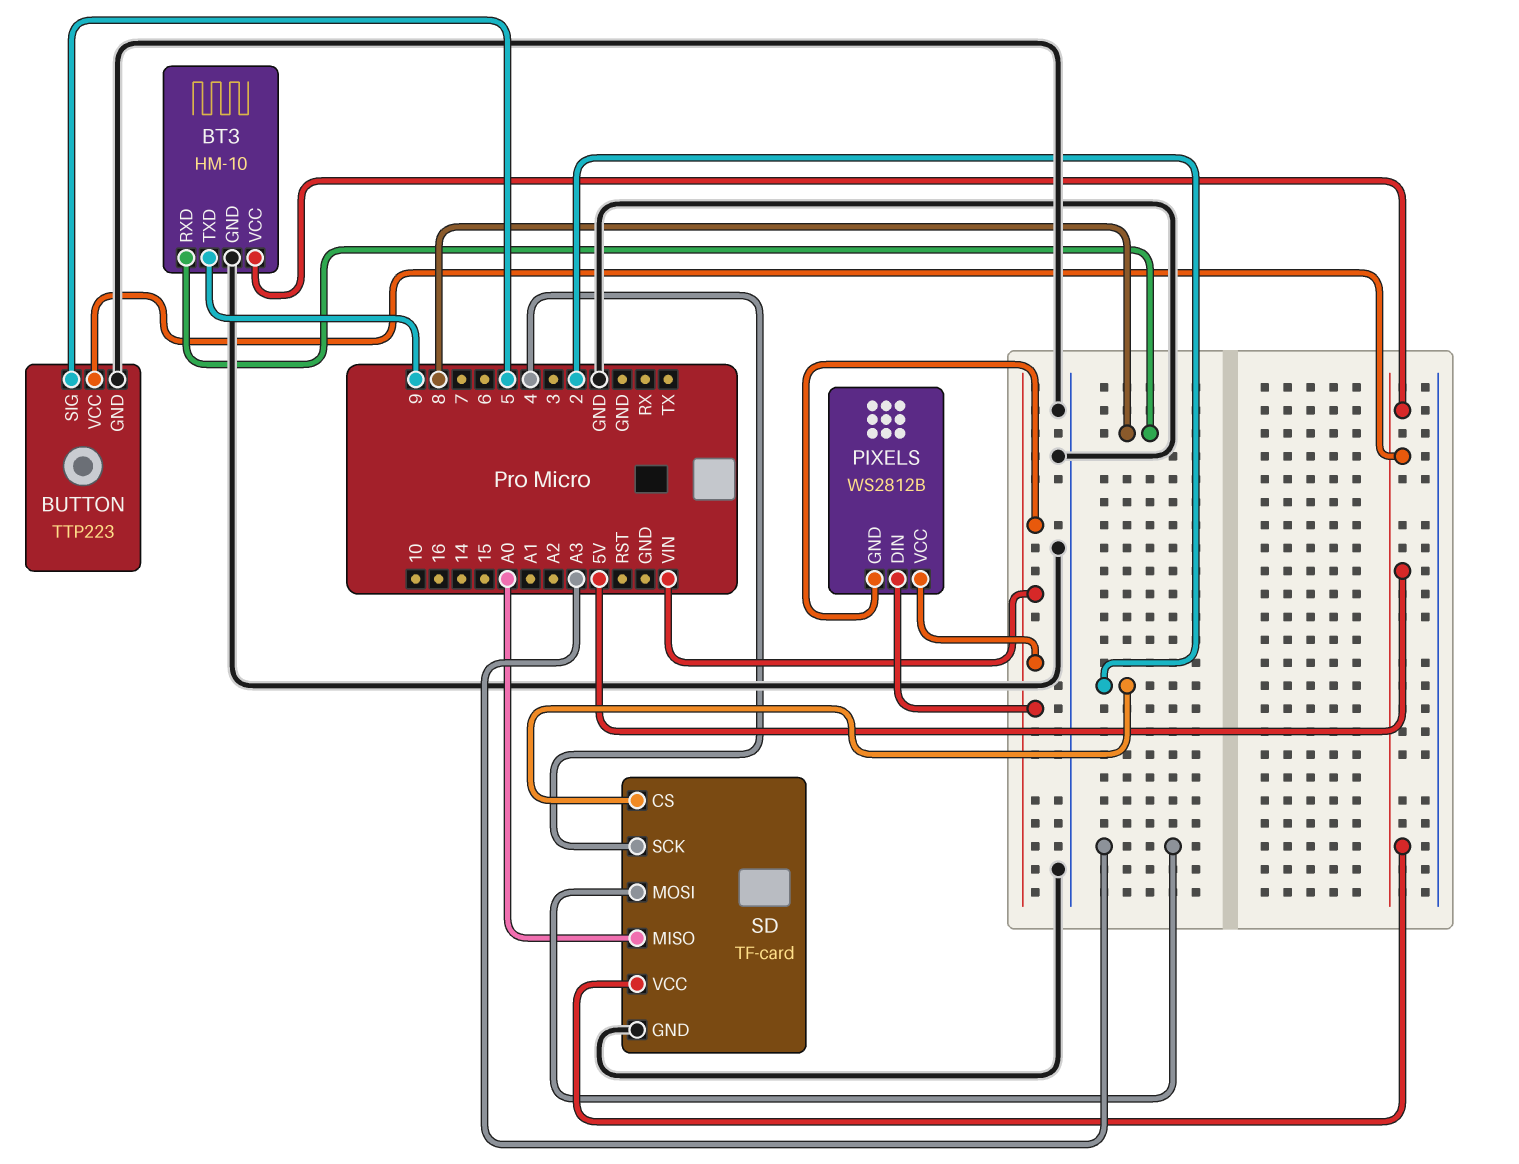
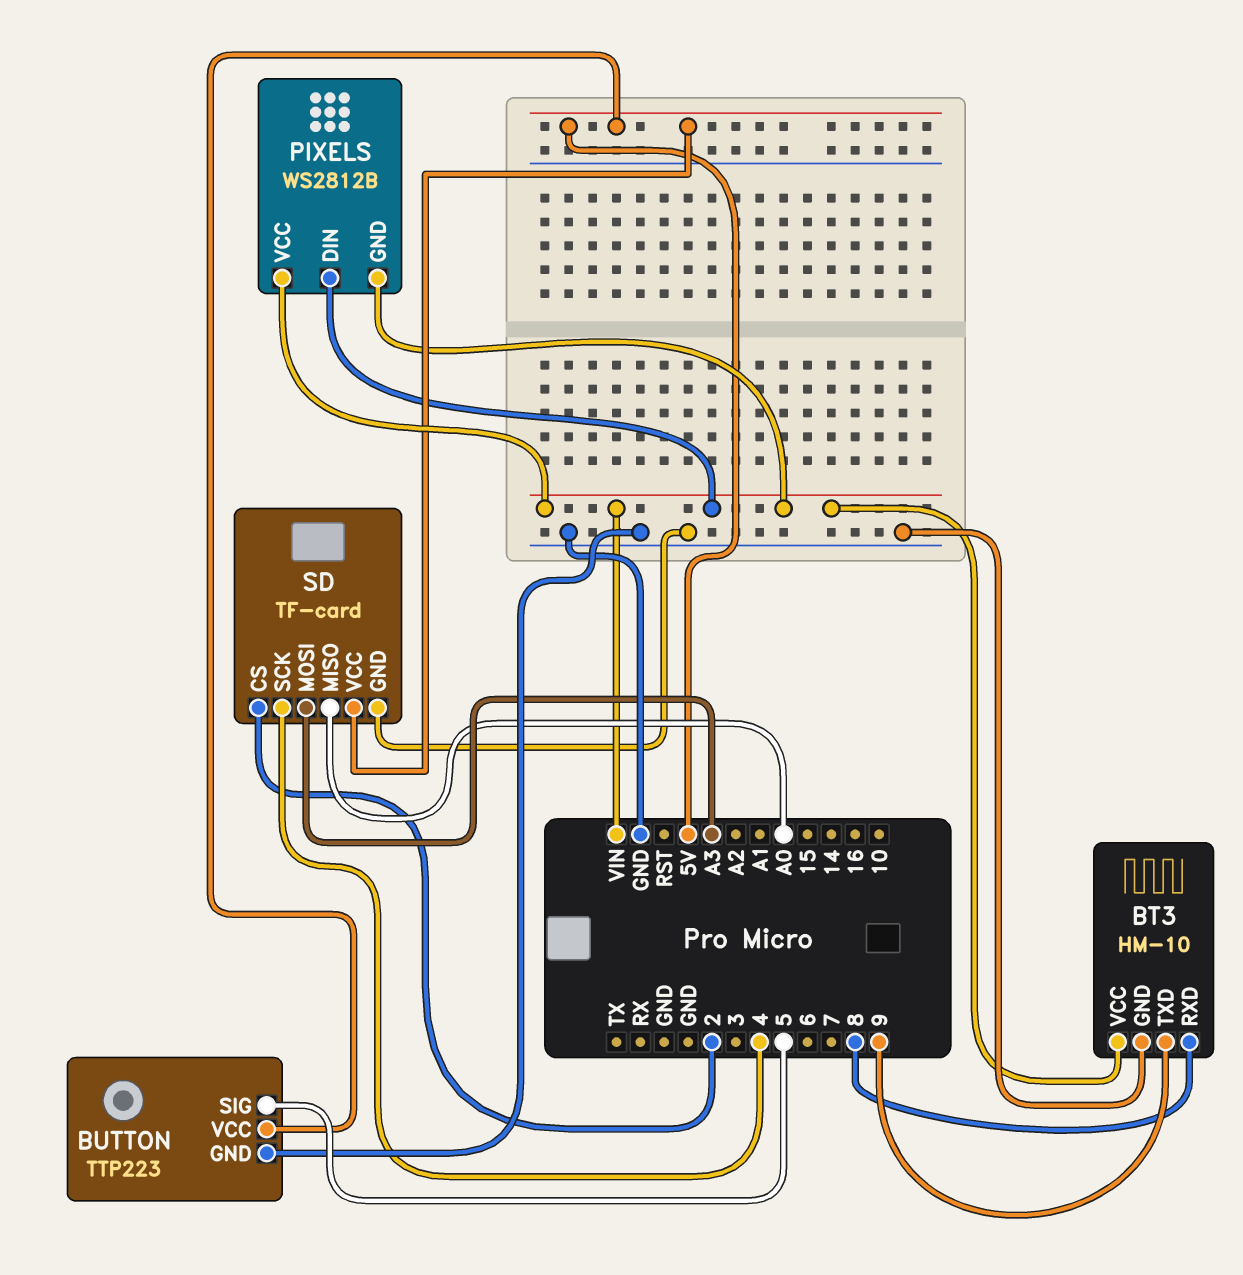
BT3 pin VCC: 5V -> VIN

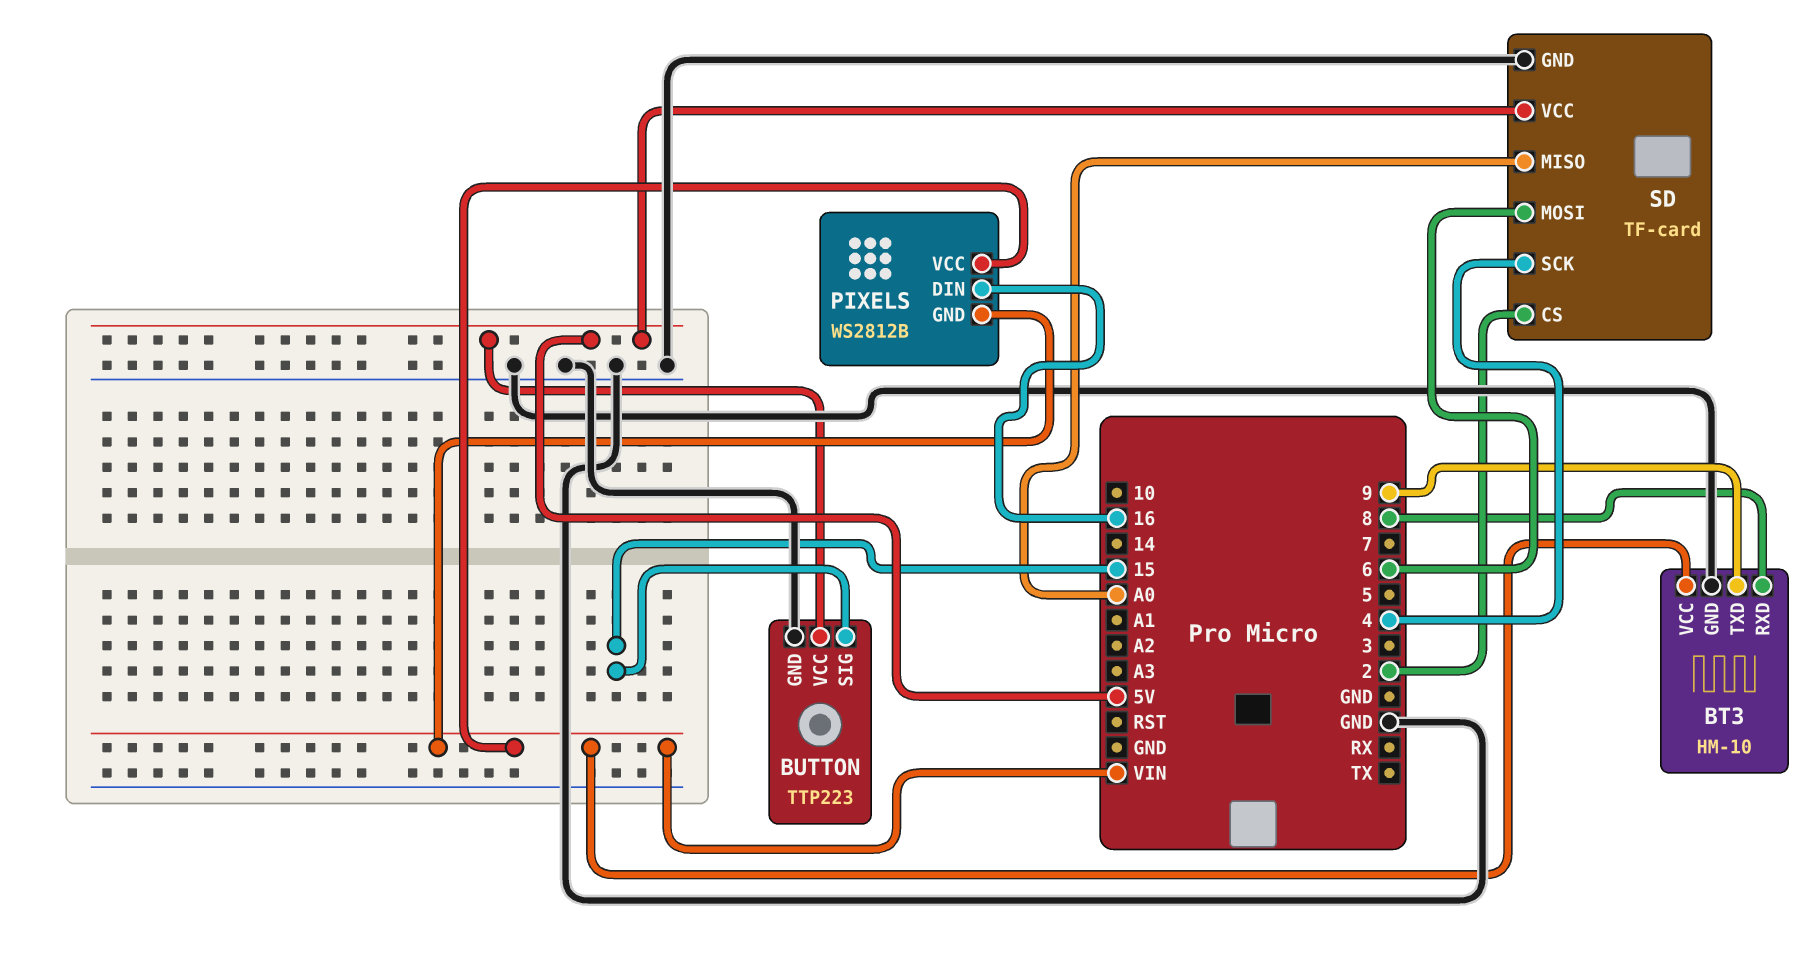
BUTTON pin SIG: 5 -> 15
PIXELS pin DIN: VIN -> 16
SD pin MOSI: A3 -> 6

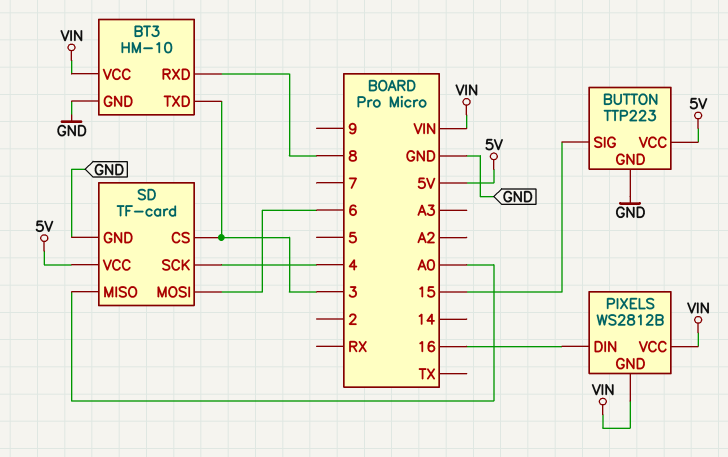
BT3 pin TXD: 9 -> 3
SD pin CS: 2 -> 3

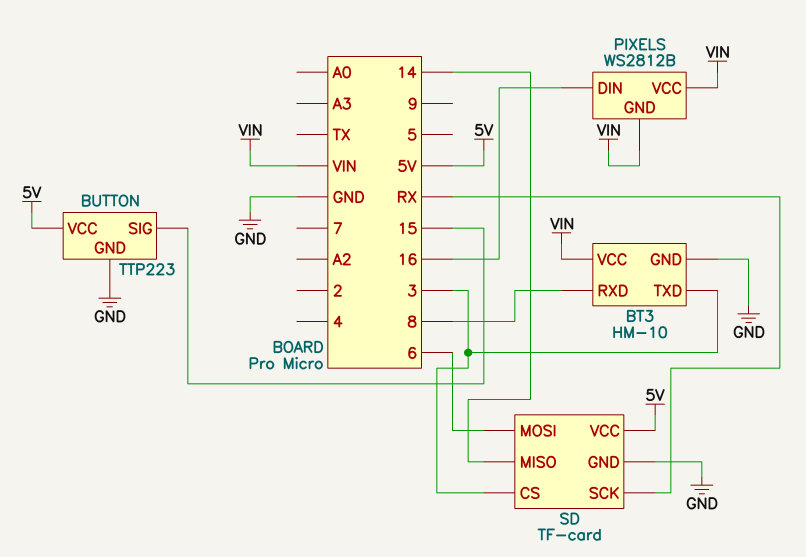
SD pin MISO: A0 -> 14
SD pin SCK: 4 -> RX

